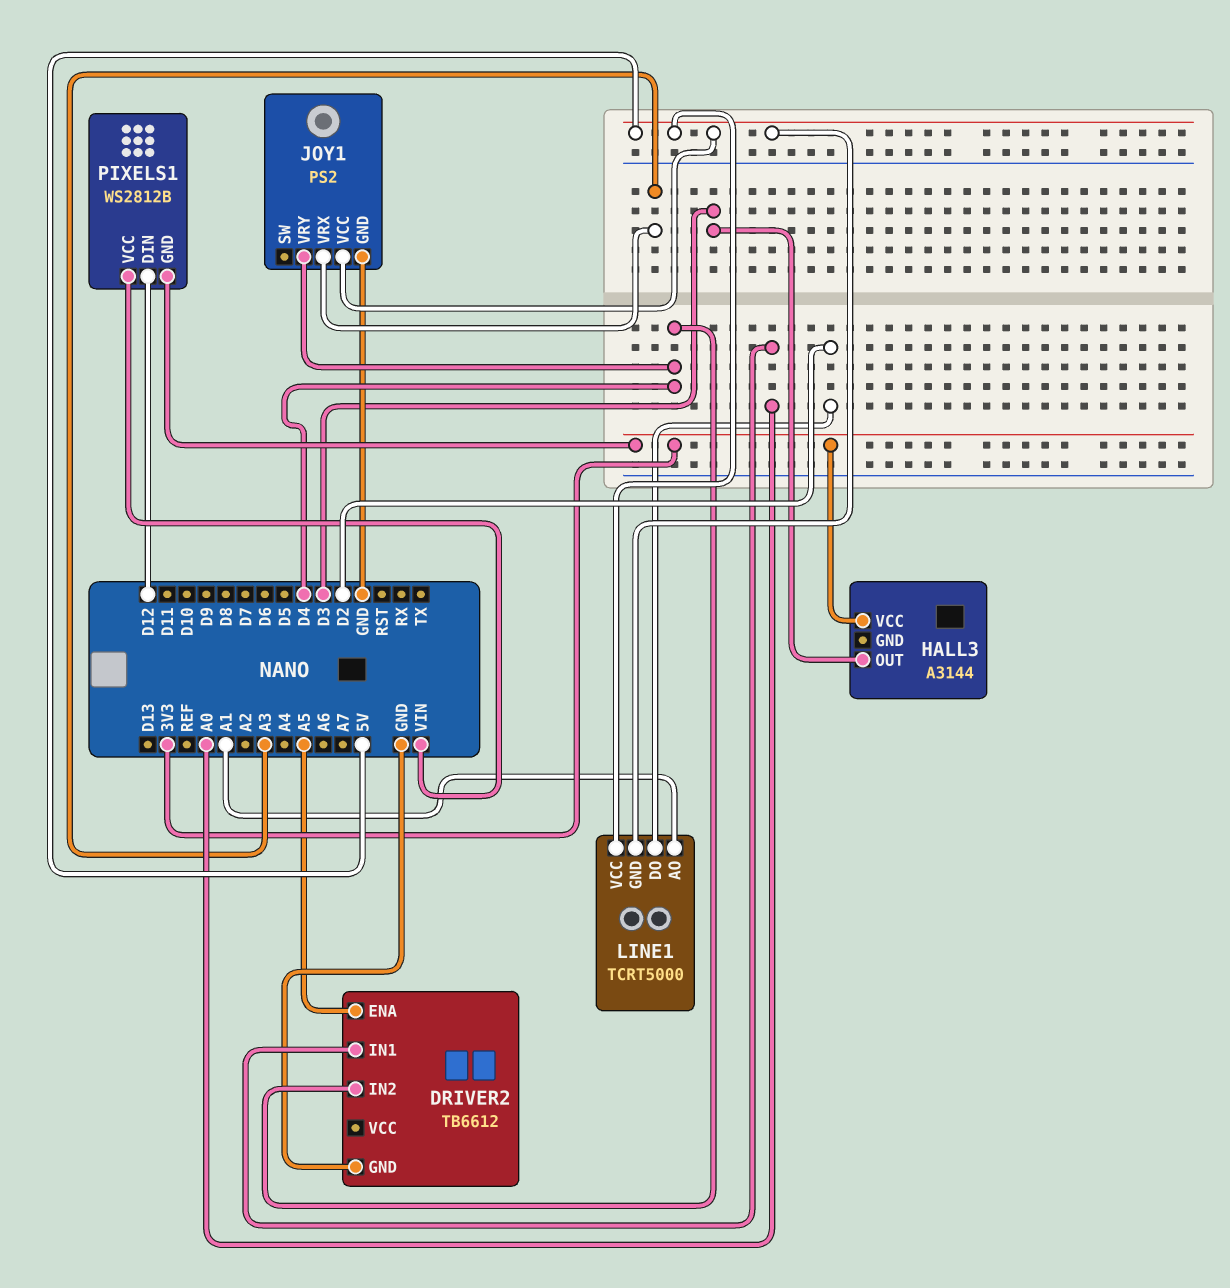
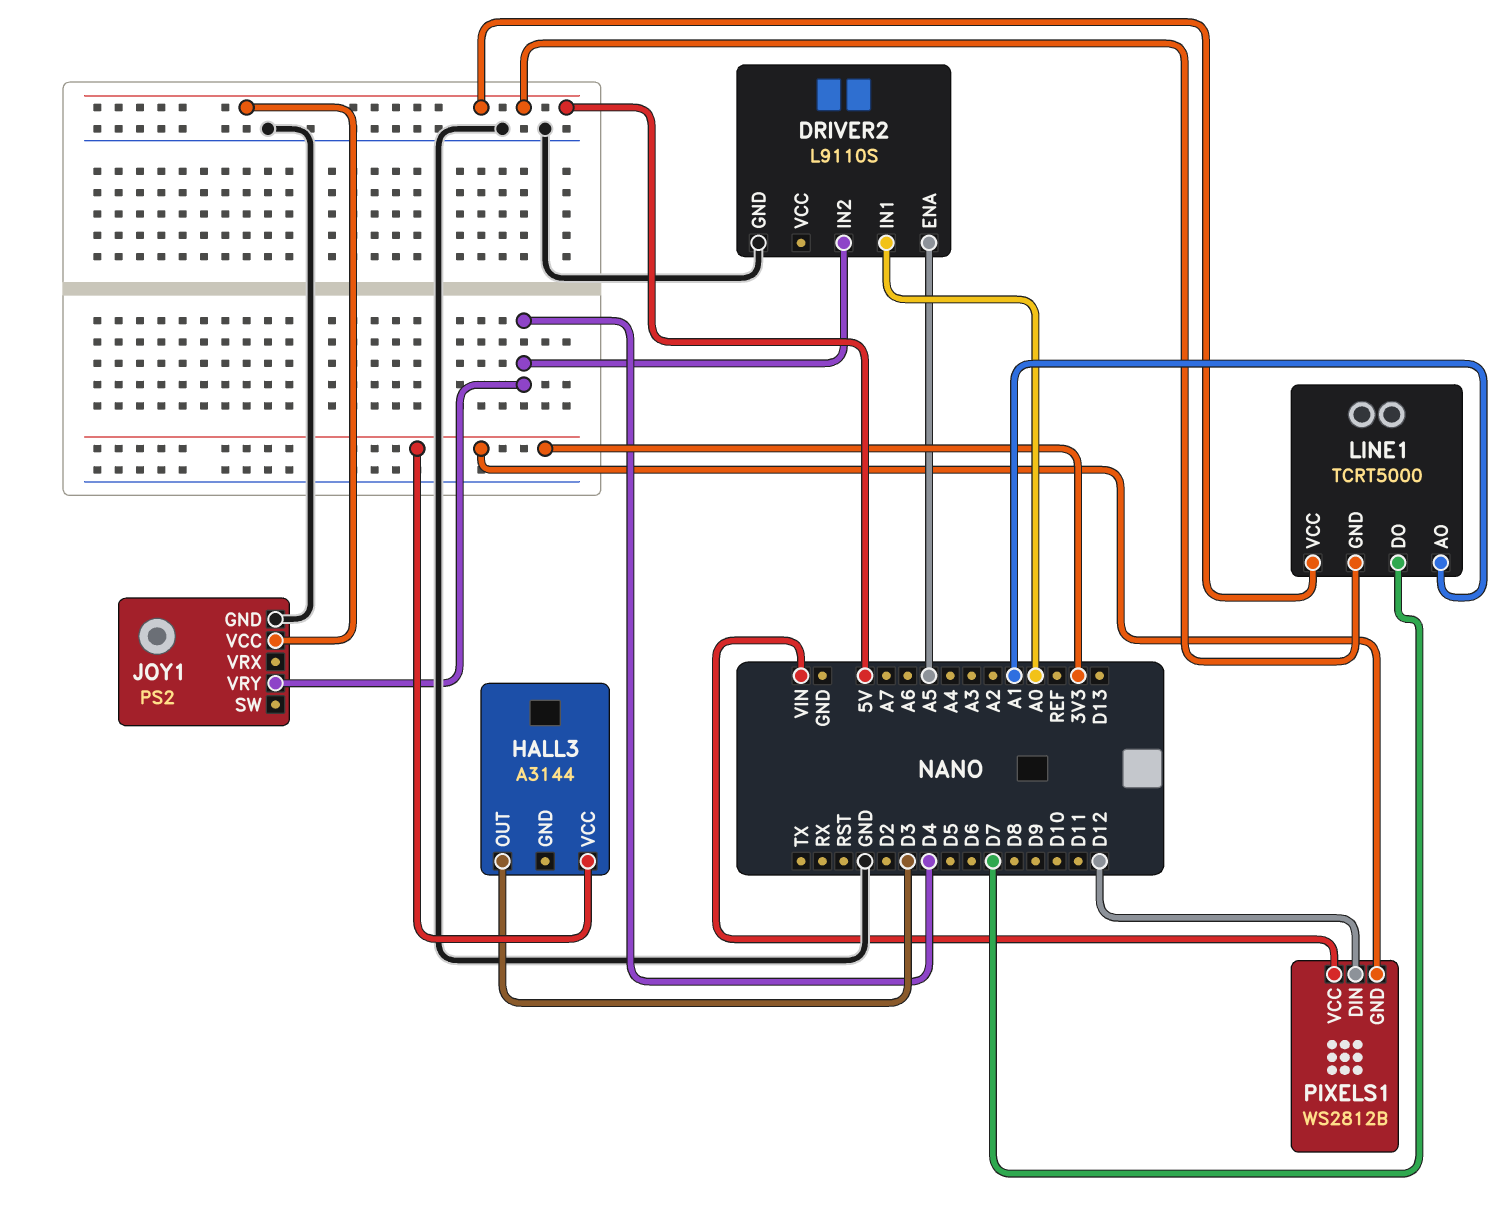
DRIVER2: TB6612 -> L9110S
JOY1 pin VRX: A3 -> none
LINE1 pin DO: D2 -> D7

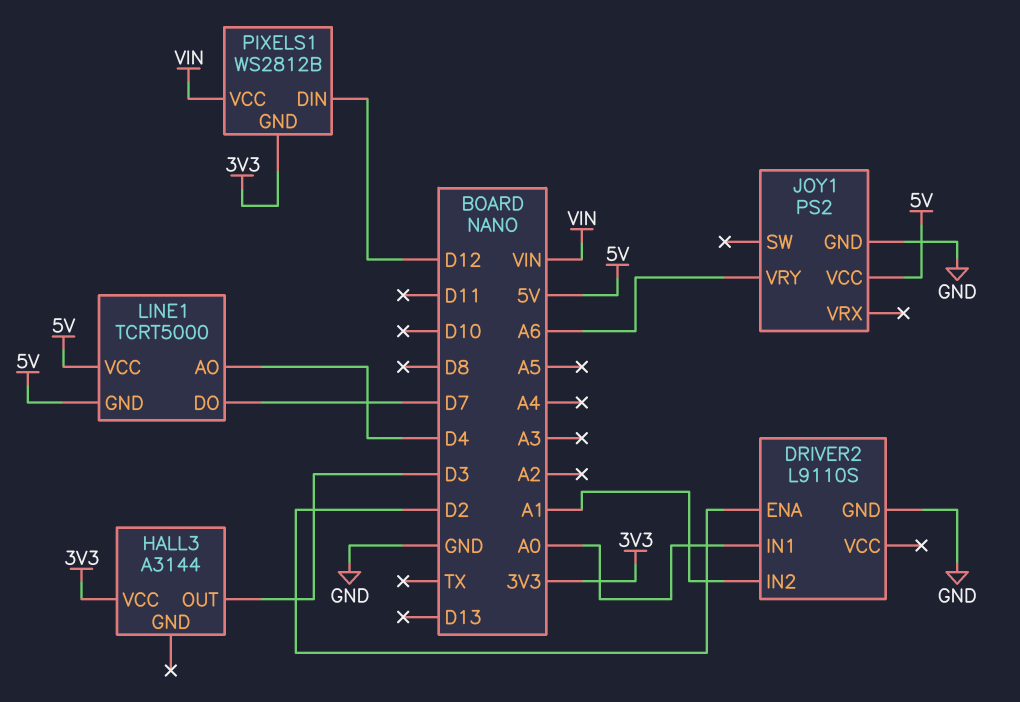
DRIVER2 pin ENA: A5 -> D2
DRIVER2 pin IN2: D4 -> A1
JOY1 pin VRY: D4 -> A6
LINE1 pin AO: A1 -> D4

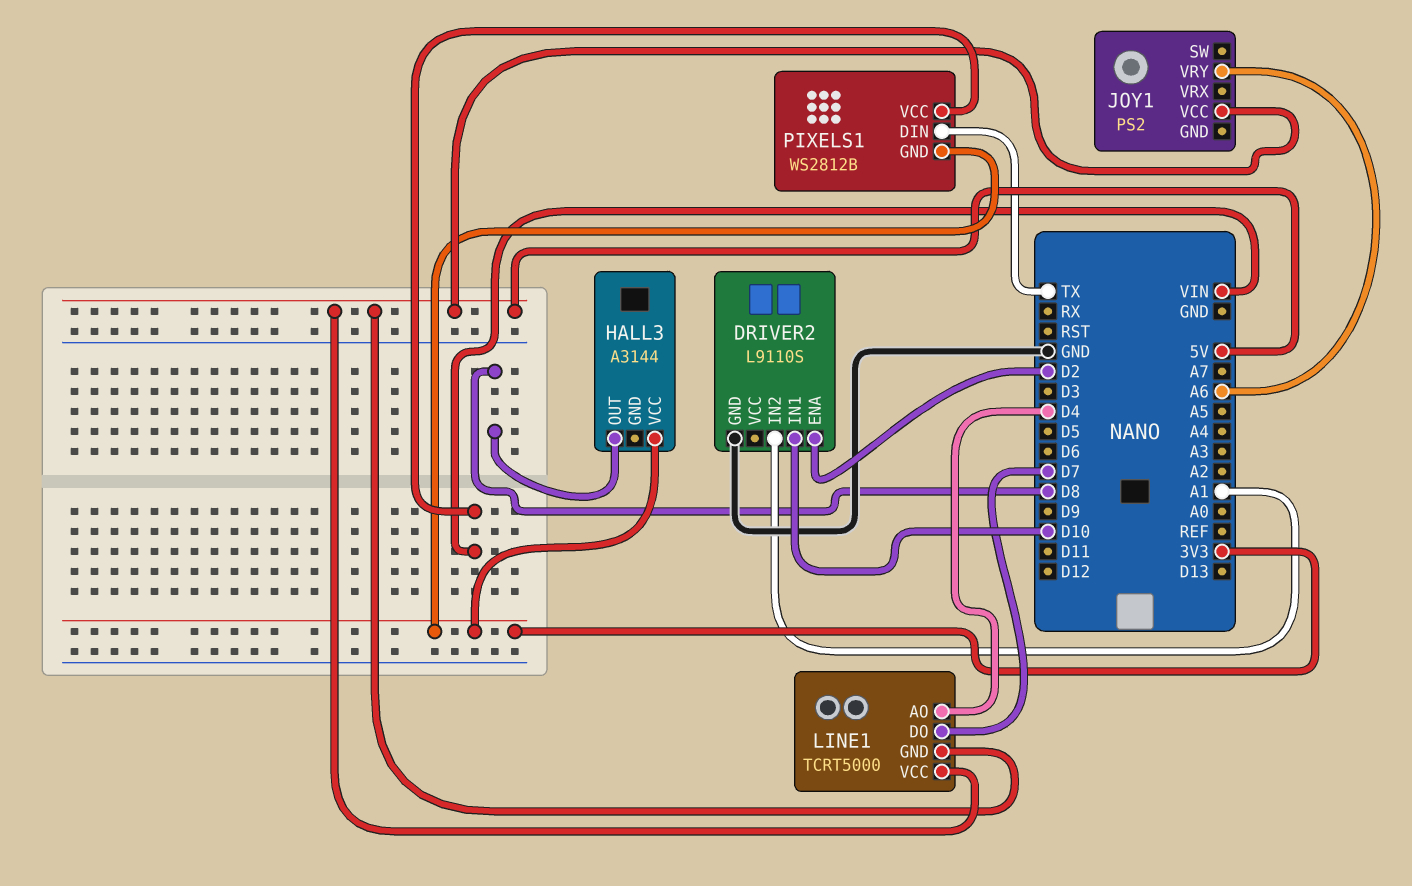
DRIVER2 pin IN1: A0 -> D10
HALL3 pin OUT: D3 -> D8
JOY1 pin GND: GND -> none
PIXELS1 pin DIN: D12 -> TX

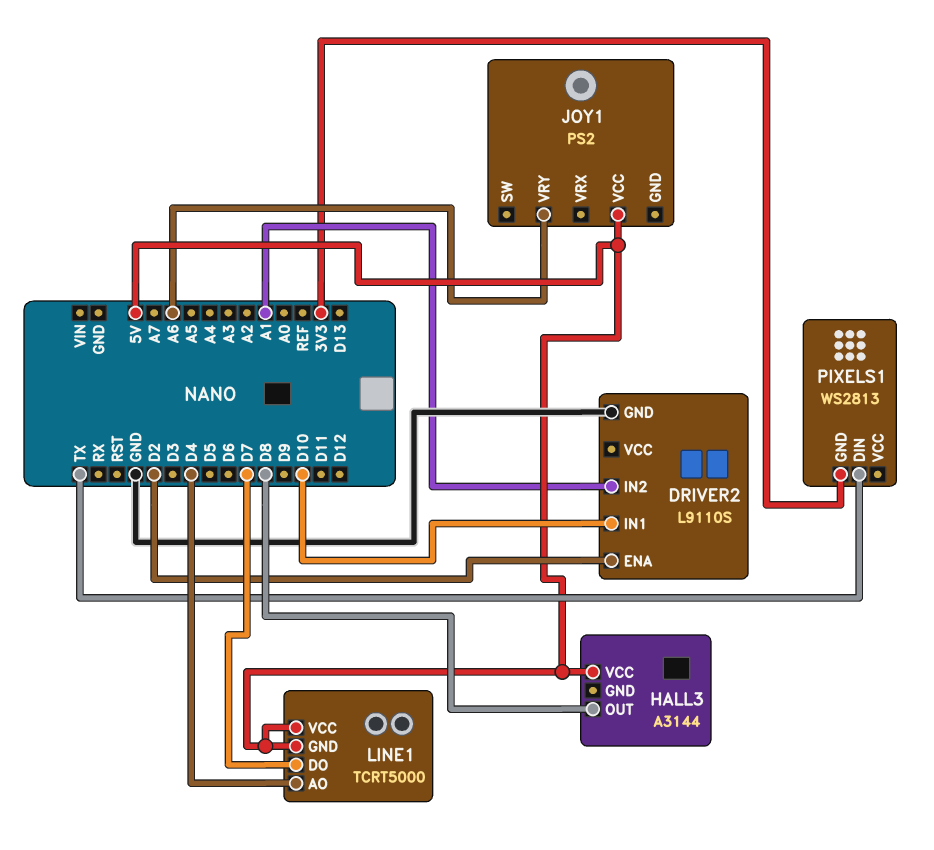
HALL3 pin VCC: 3V3 -> 5V
PIXELS1: WS2812B -> WS2813
PIXELS1 pin VCC: VIN -> none

